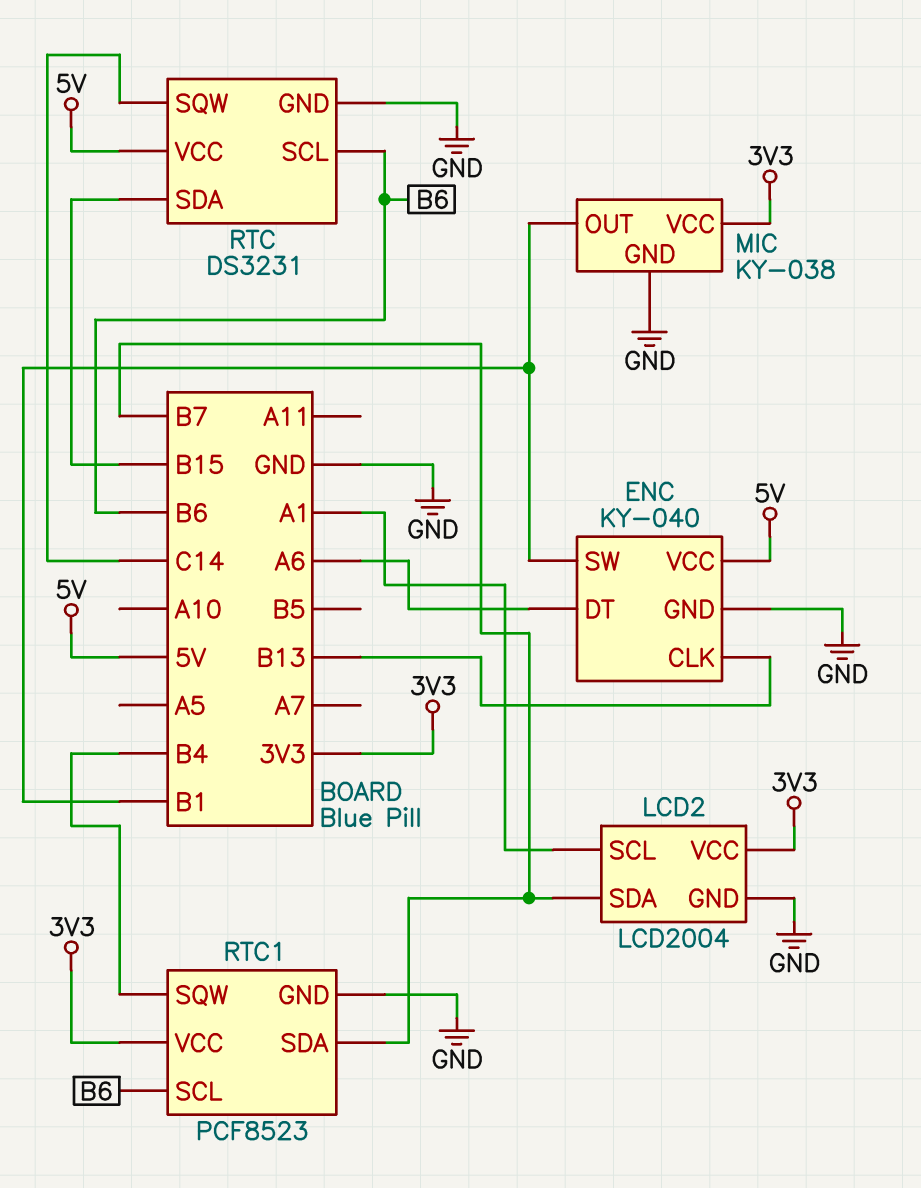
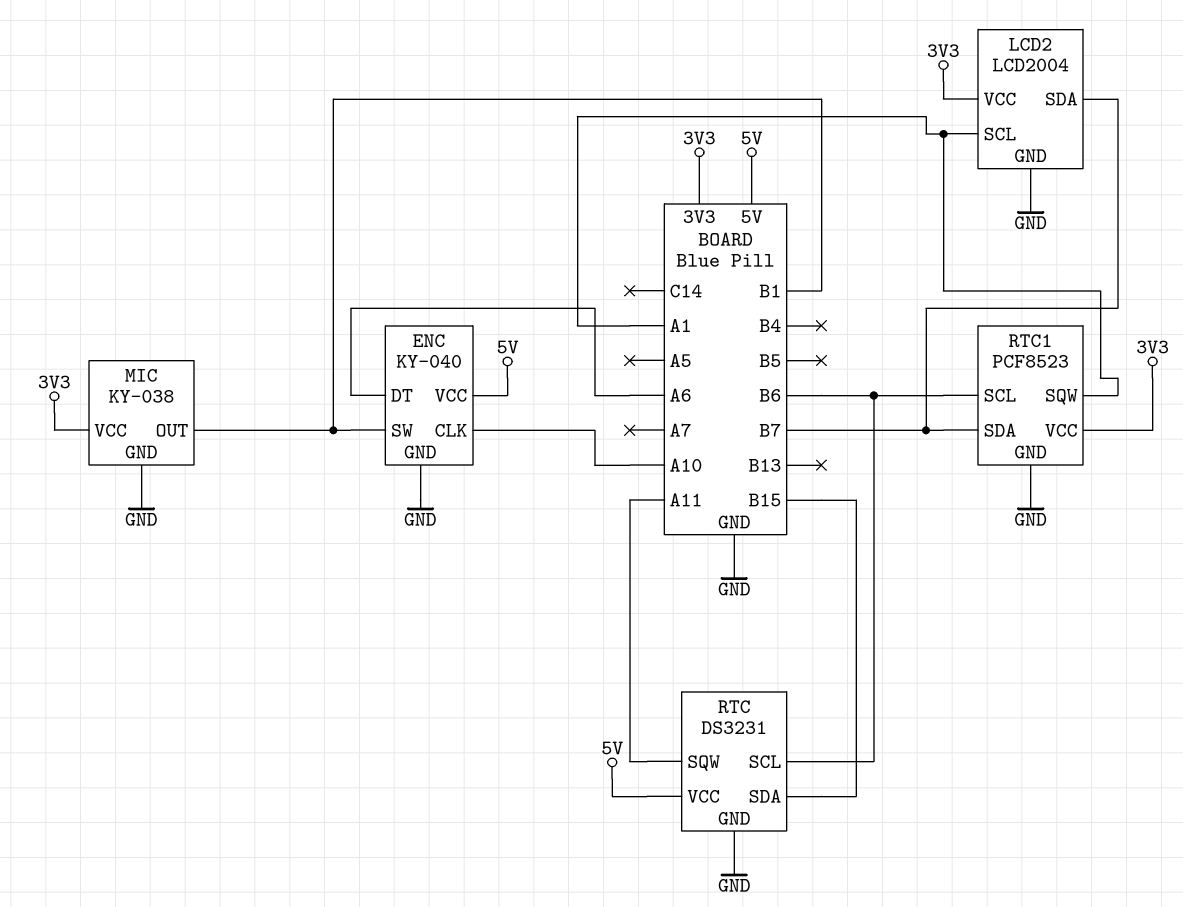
ENC pin CLK: B13 -> A10
RTC pin SQW: C14 -> A11
RTC1 pin SQW: B4 -> A1

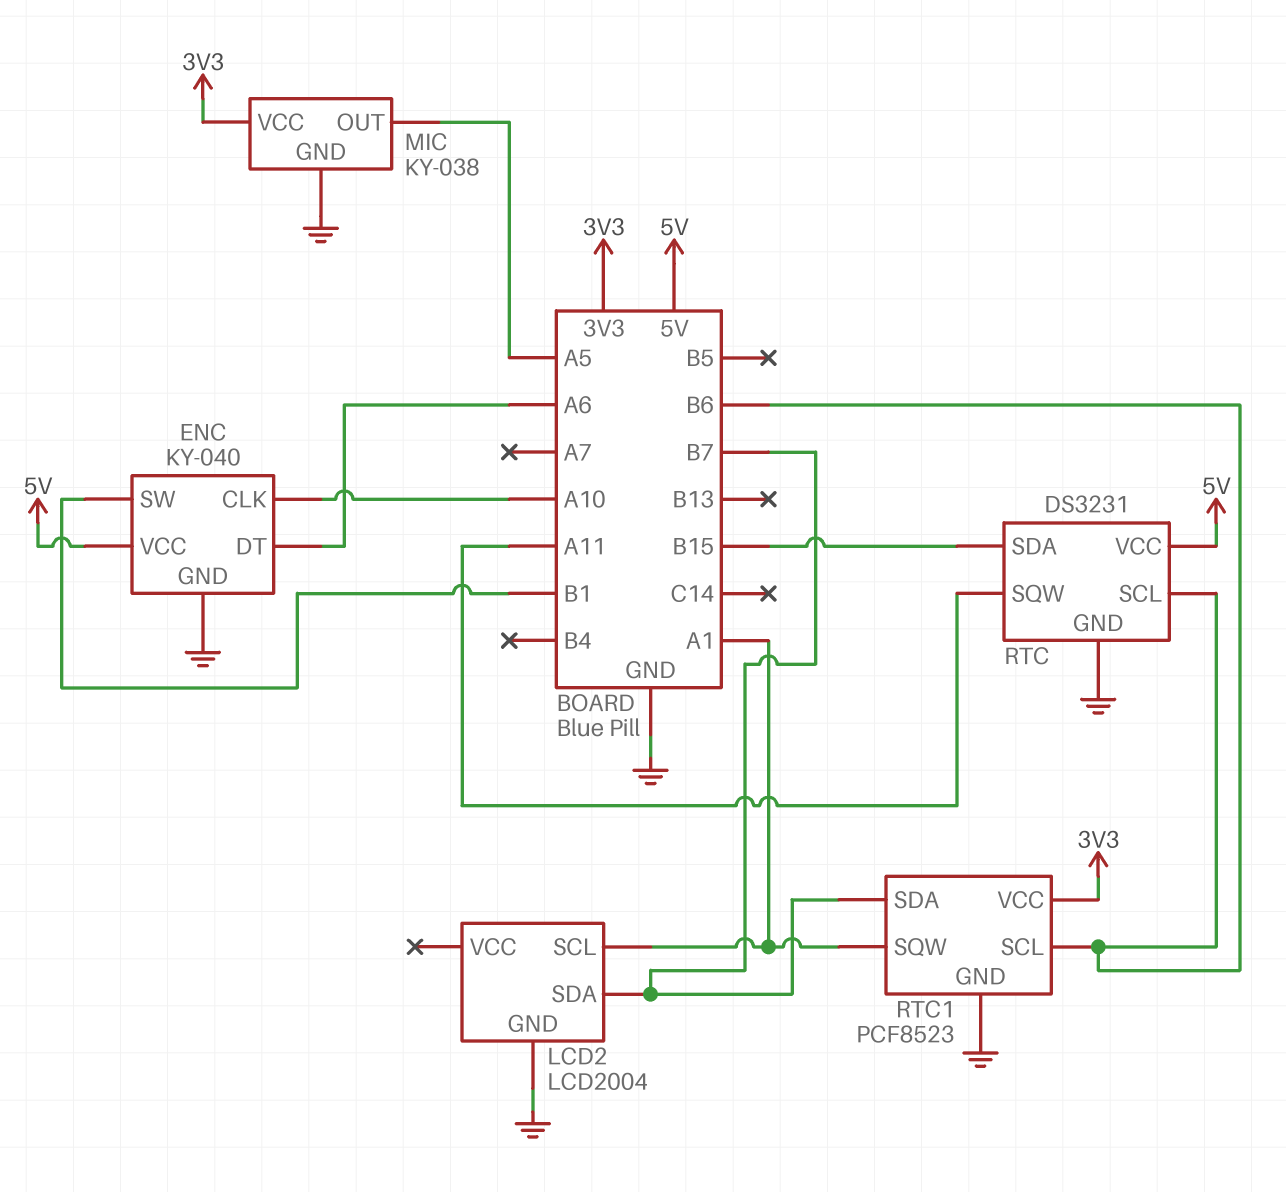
LCD2 pin VCC: 3V3 -> none
MIC pin OUT: B1 -> A5

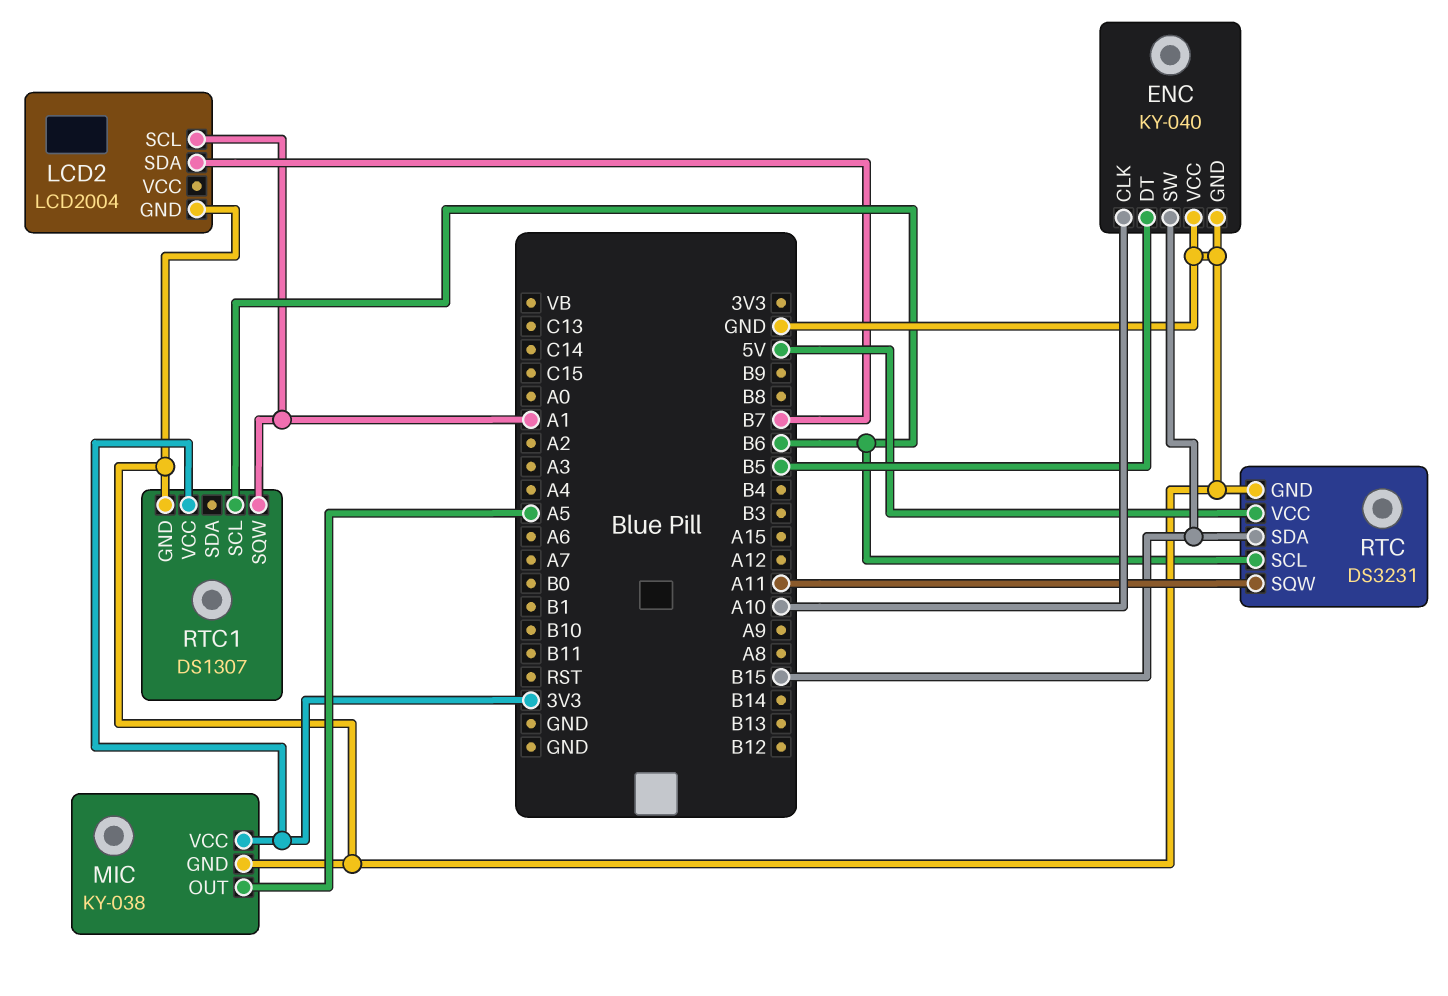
ENC pin DT: A6 -> B5
ENC pin SW: B1 -> B15
ENC pin VCC: 5V -> GND
RTC1: PCF8523 -> DS1307
RTC1 pin SDA: B7 -> none

